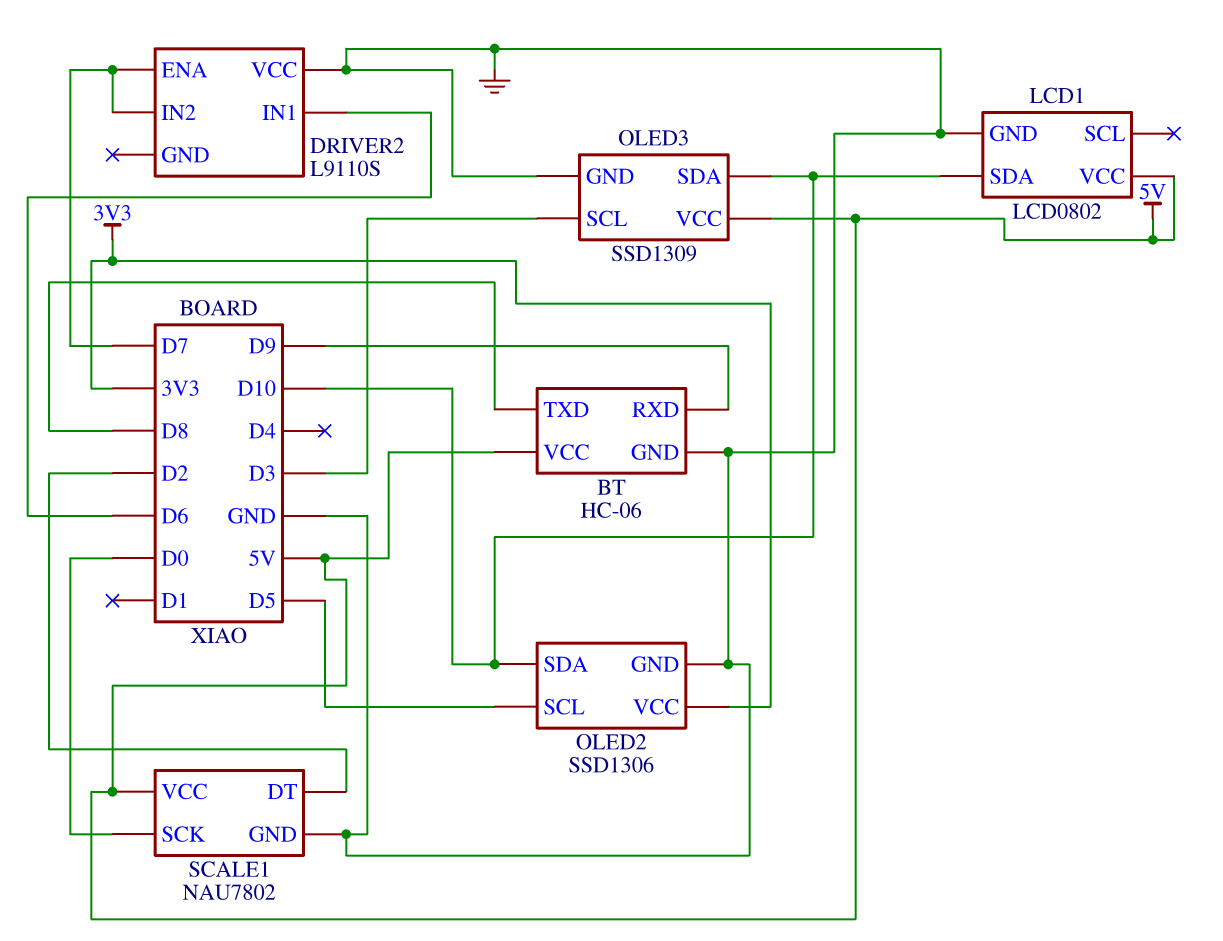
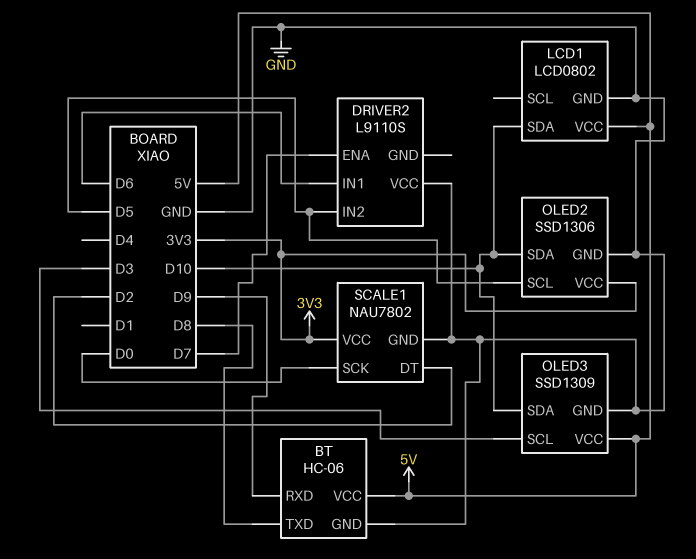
DRIVER2 pin IN2: D7 -> D5
SCALE1 pin VCC: 5V -> 3V3

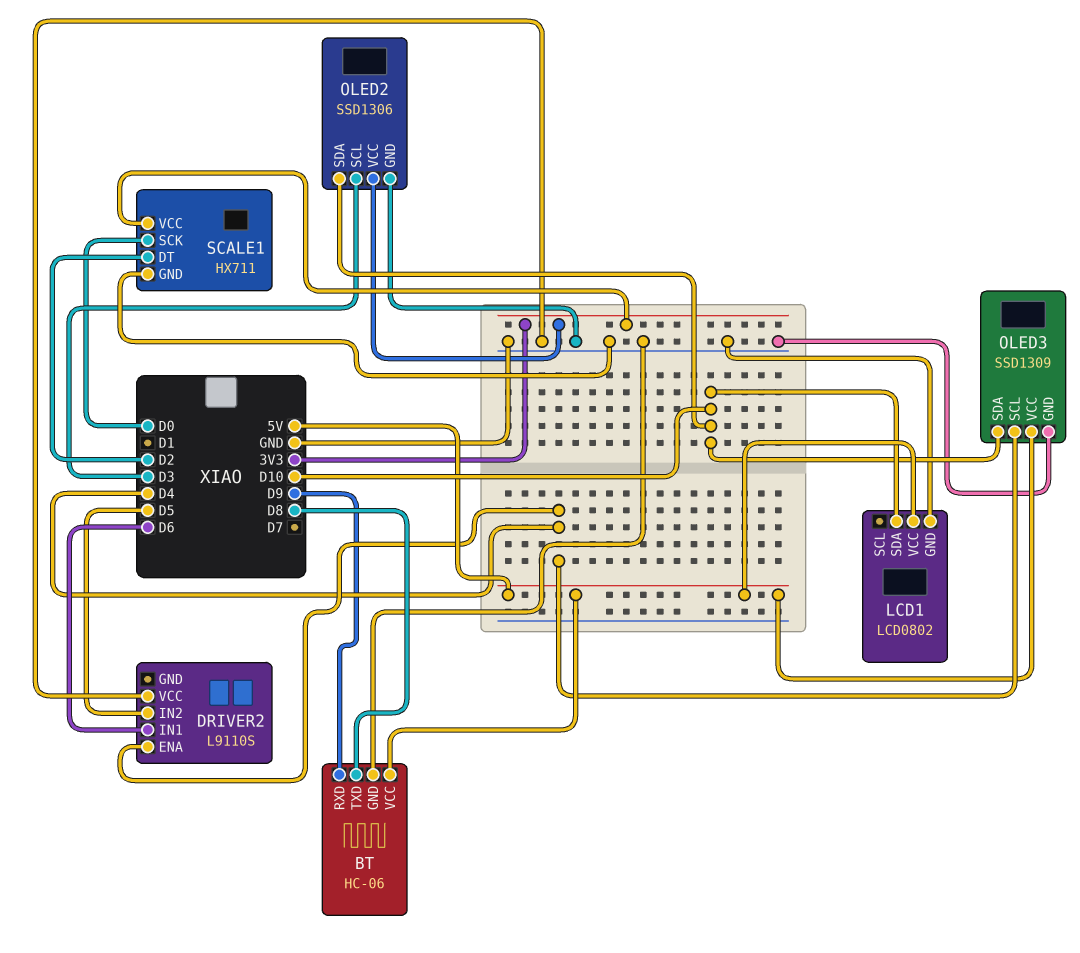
DRIVER2 pin ENA: D7 -> D4
OLED2 pin SCL: D5 -> D3
OLED3 pin SCL: D3 -> D4
SCALE1: NAU7802 -> HX711

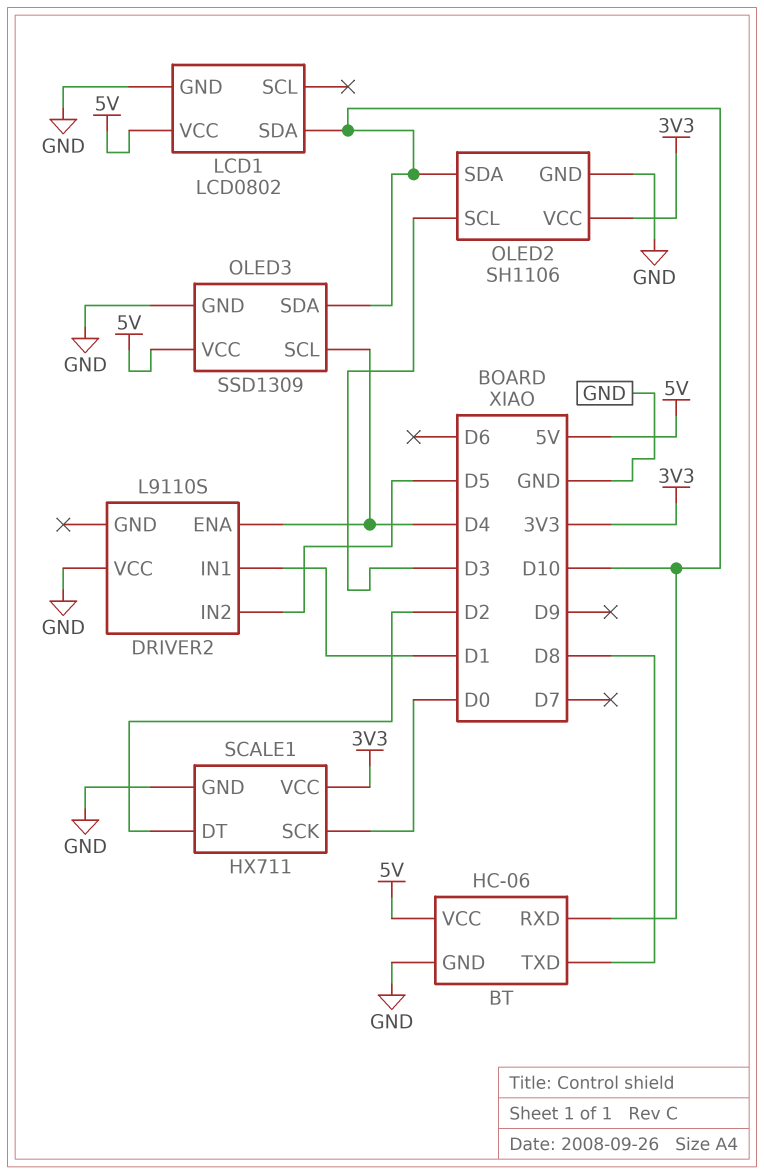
BT pin RXD: D9 -> D10
DRIVER2 pin IN1: D6 -> D1
OLED2: SSD1306 -> SH1106

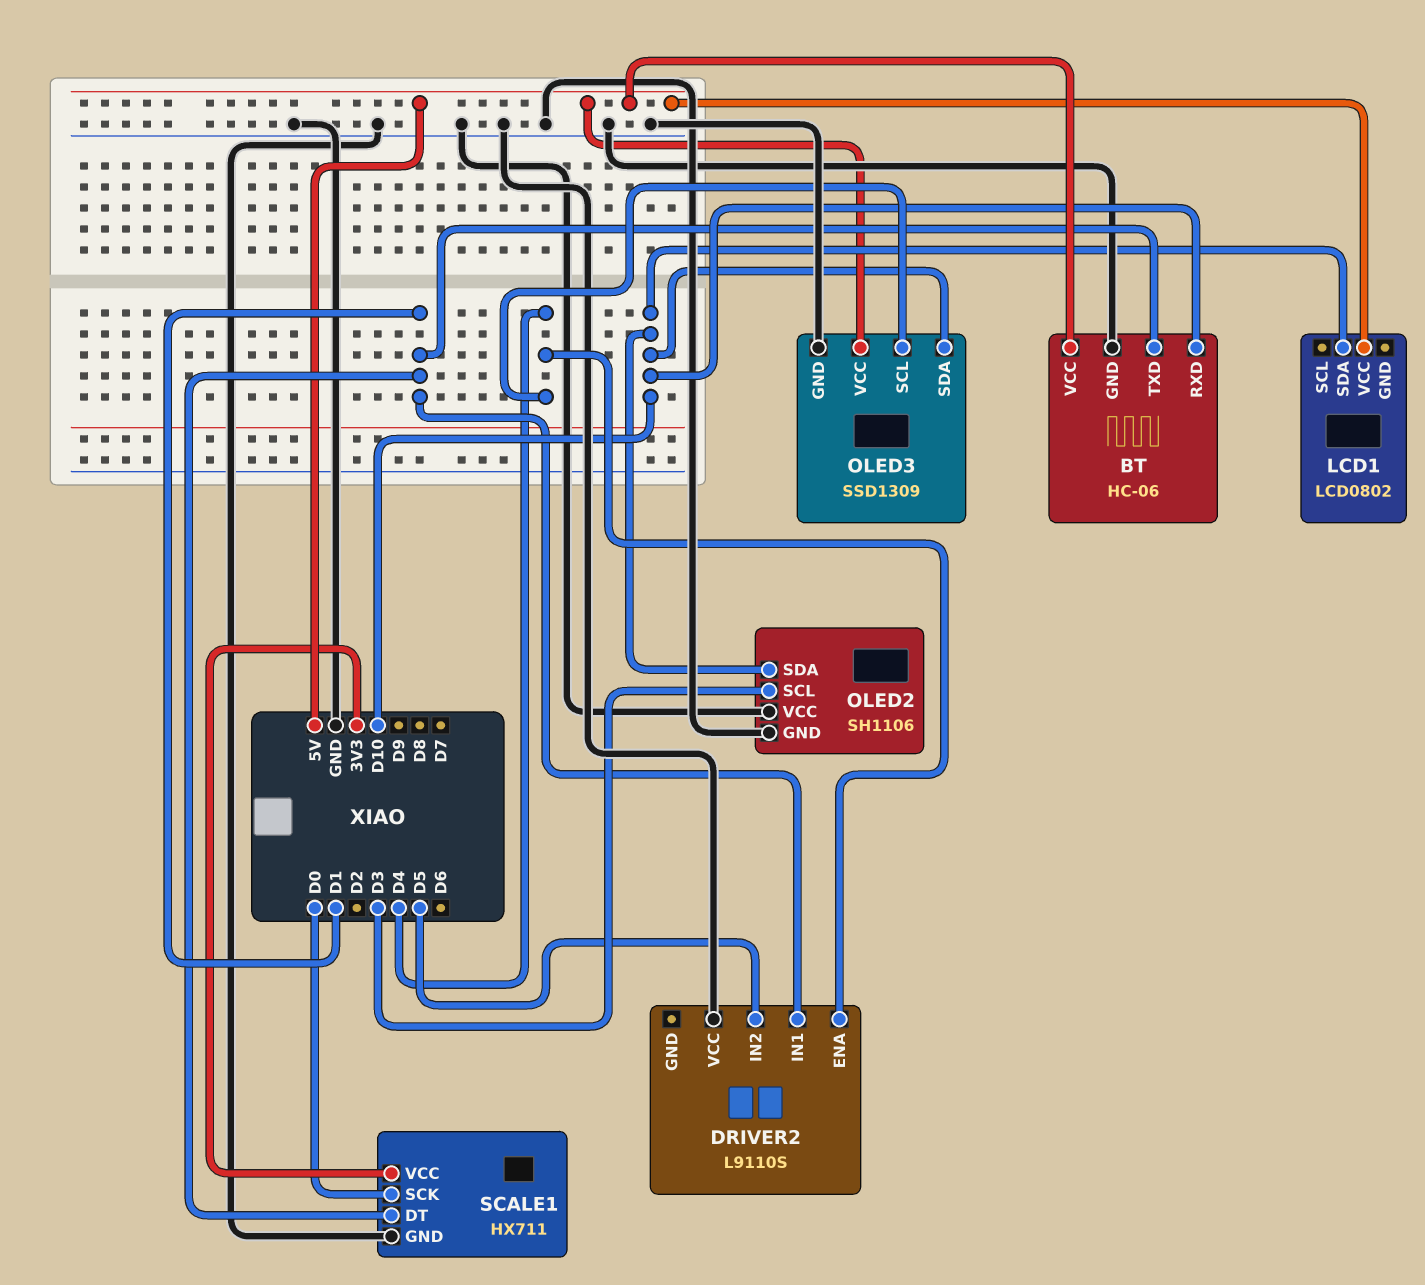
BT pin TXD: D8 -> D1
LCD1 pin GND: GND -> none
OLED2 pin VCC: 3V3 -> GND
SCALE1 pin DT: D2 -> D1

